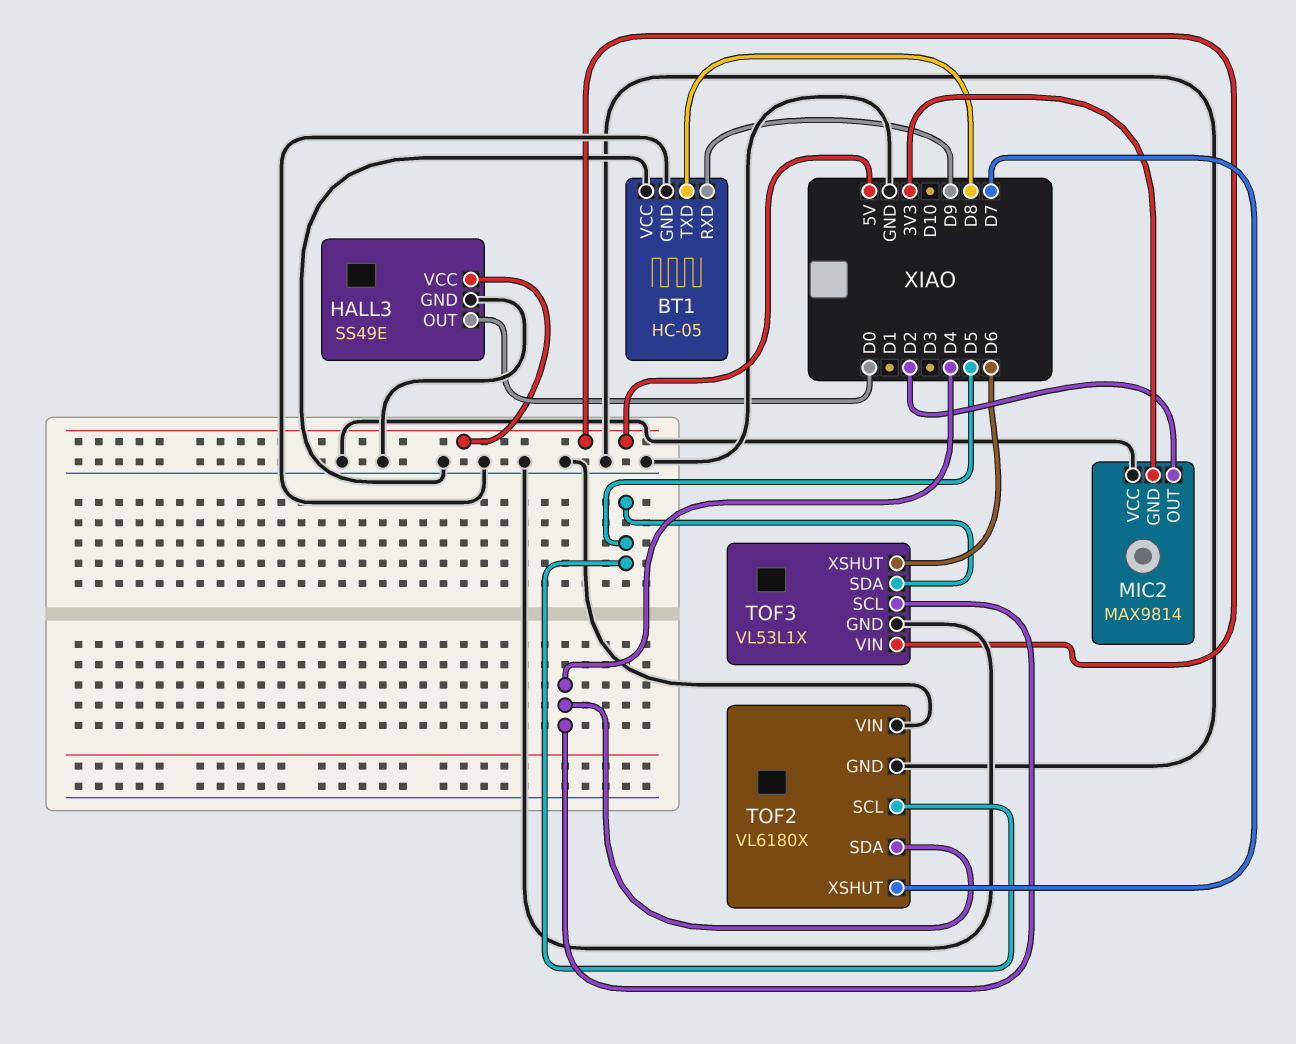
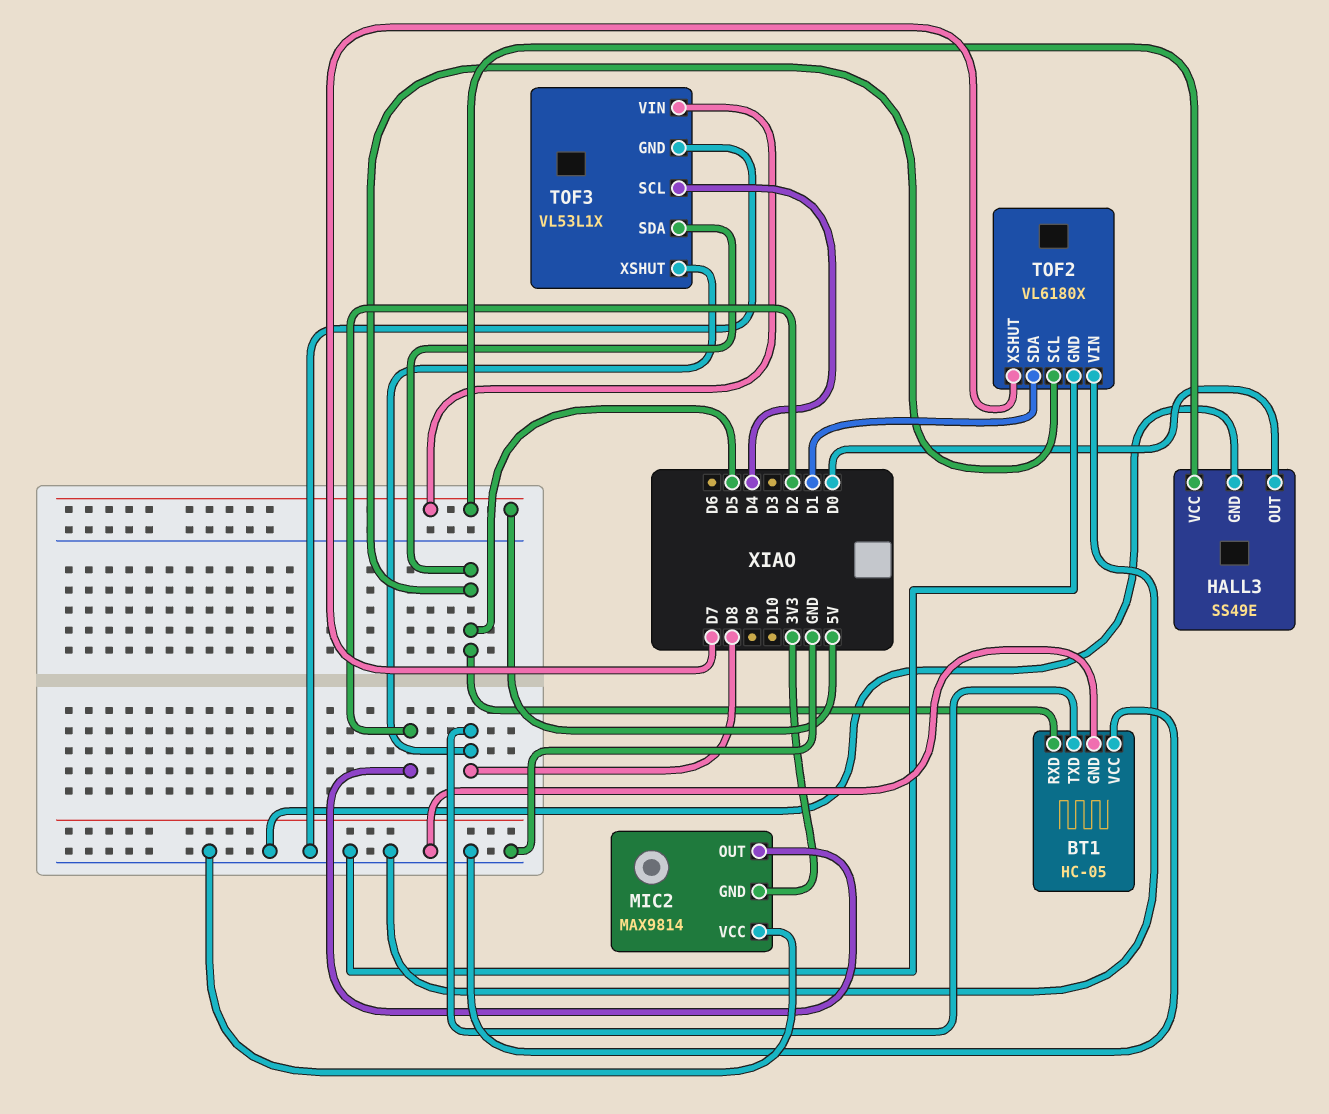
BT1 pin RXD: D9 -> D5
TOF2 pin SDA: D4 -> D1
TOF3 pin XSHUT: D6 -> D8

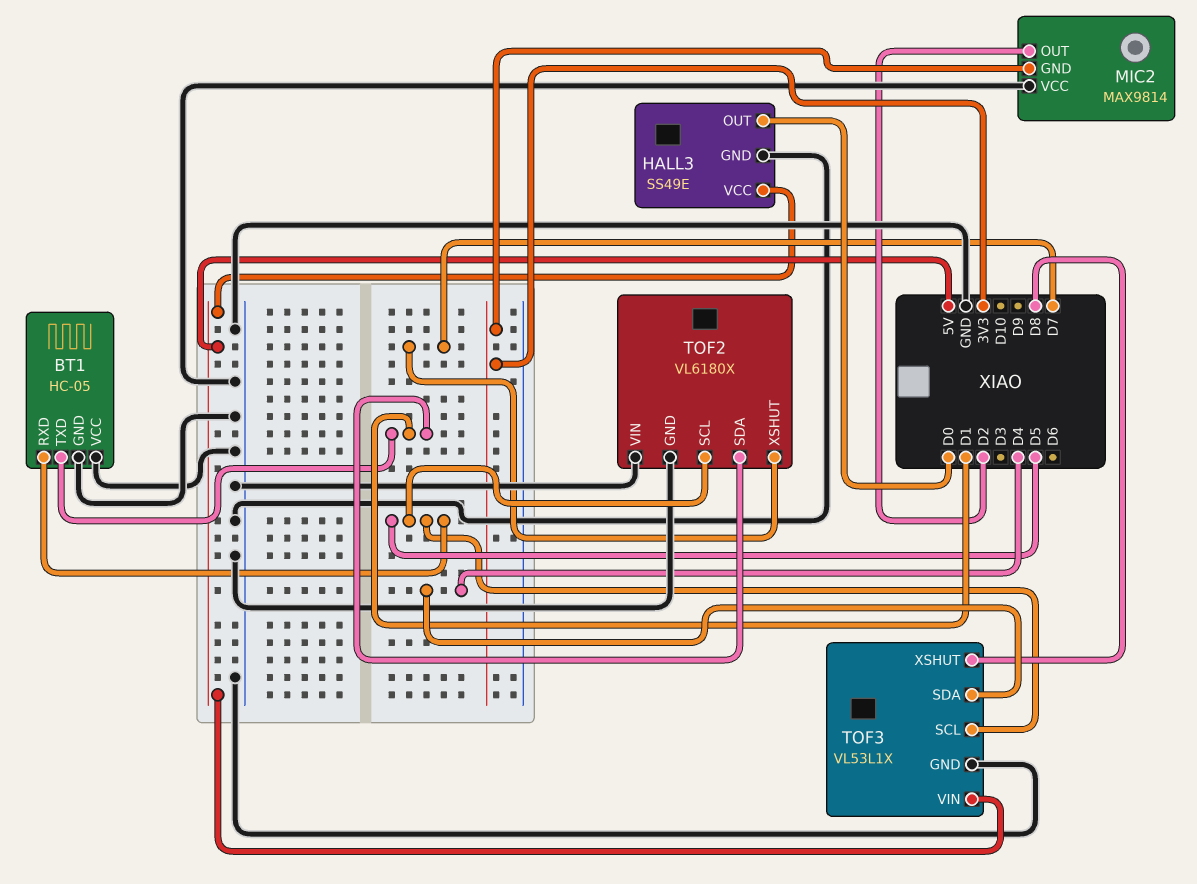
BT1 pin TXD: D8 -> D1
TOF3 pin SCL: D4 -> D5
TOF3 pin SDA: D5 -> D4

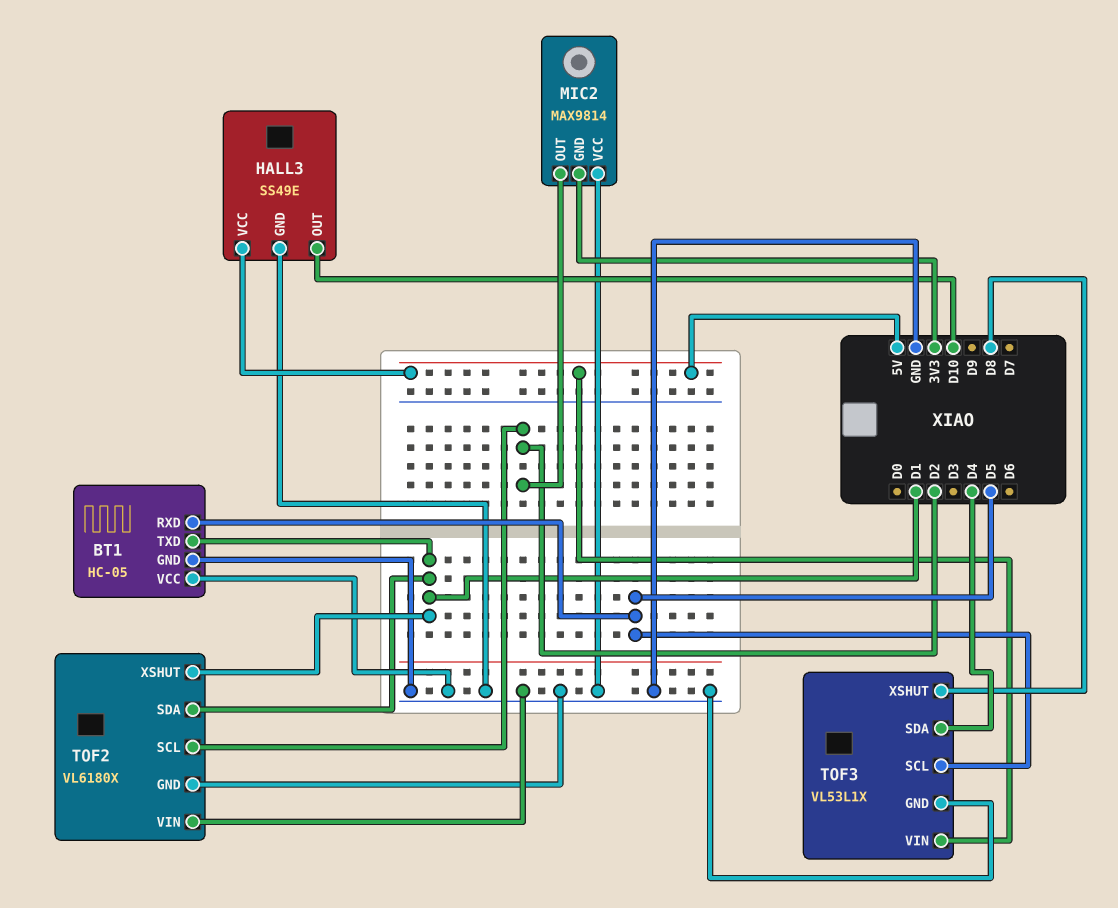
HALL3 pin OUT: D0 -> D10
TOF2 pin SCL: D5 -> D2
TOF2 pin XSHUT: D7 -> D1

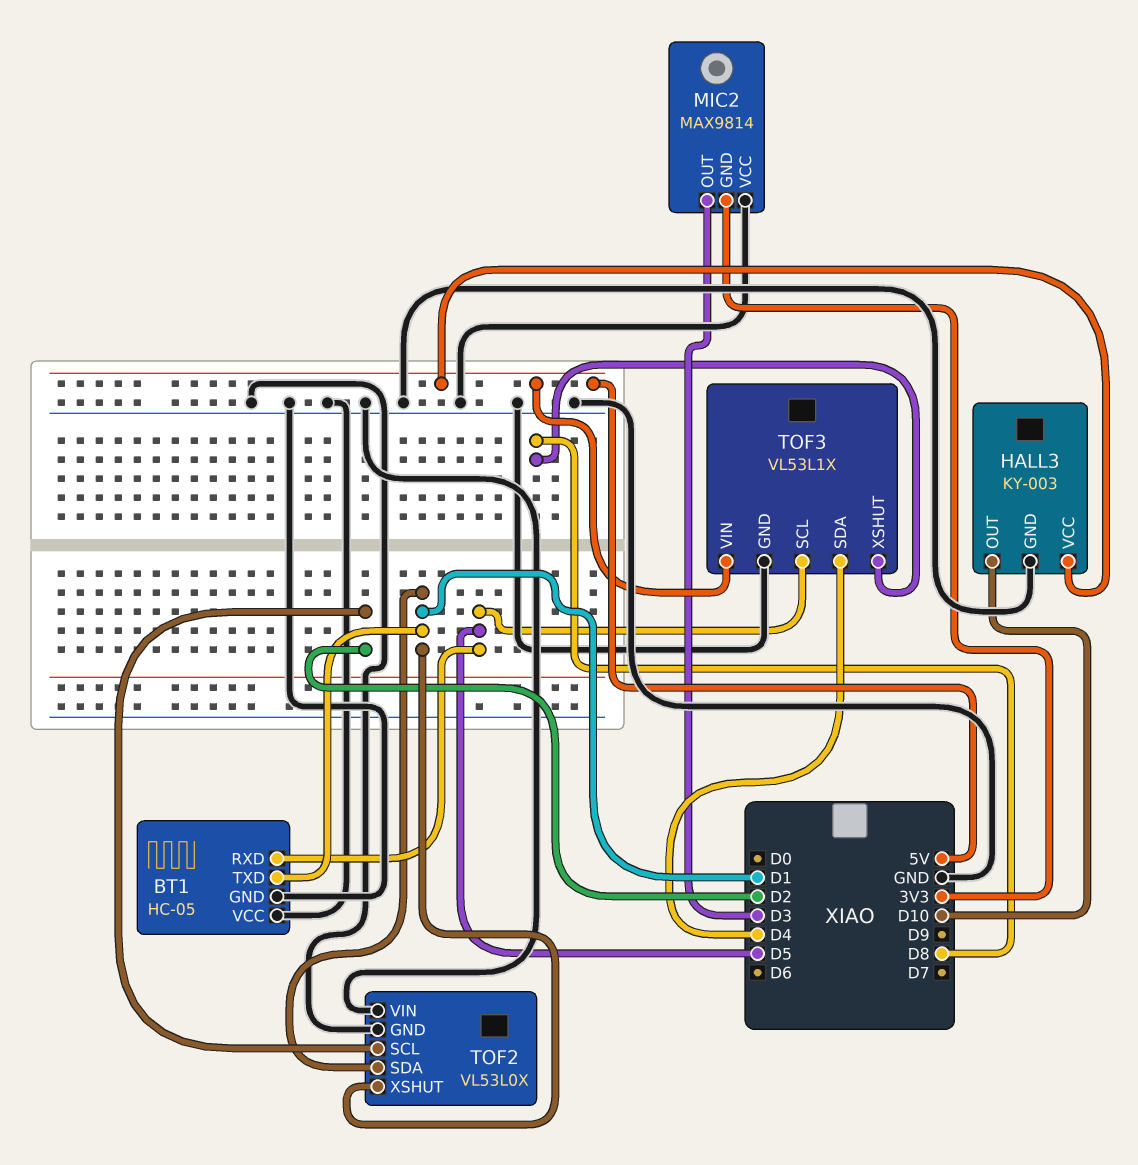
HALL3: SS49E -> KY-003
MIC2 pin OUT: D2 -> D3
TOF2: VL6180X -> VL53L0X

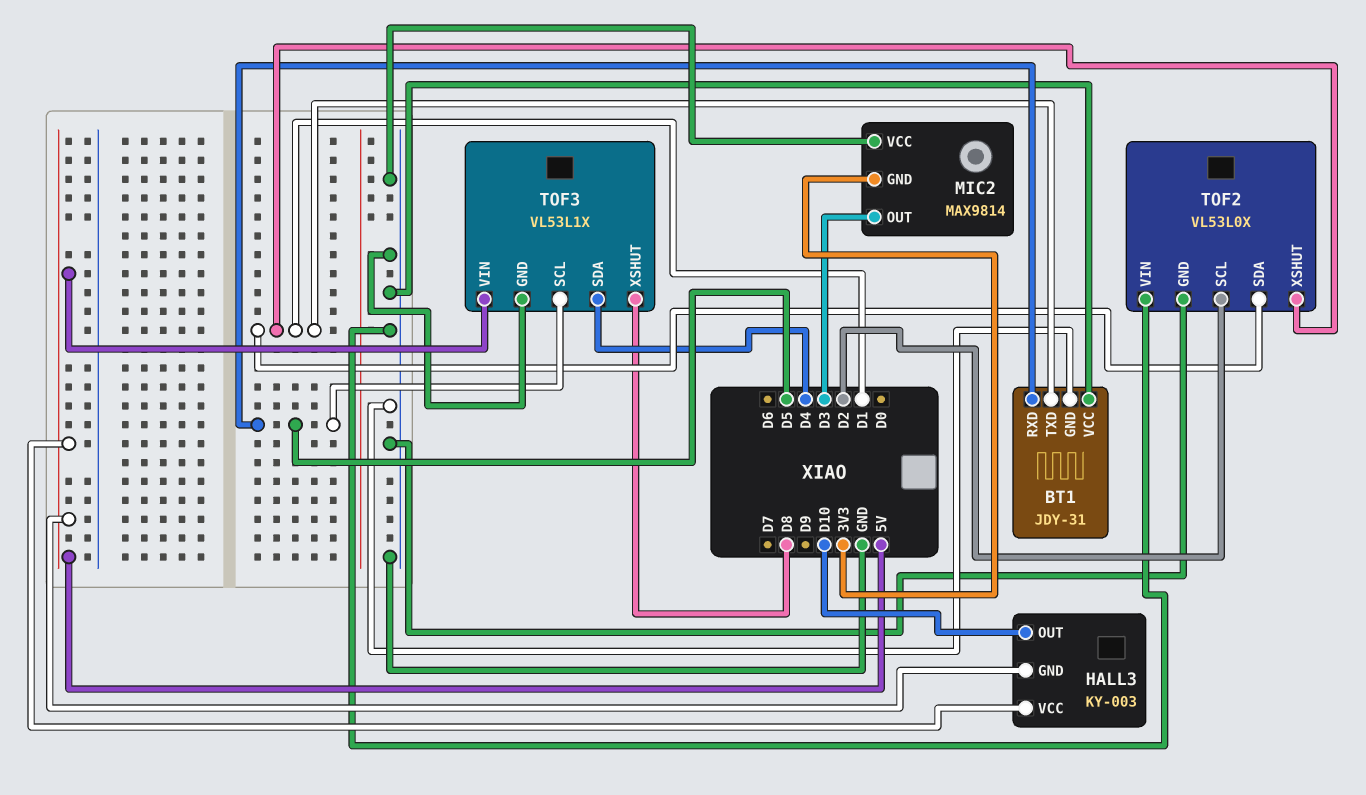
BT1: HC-05 -> JDY-31
HALL3 pin GND: GND -> 5V

